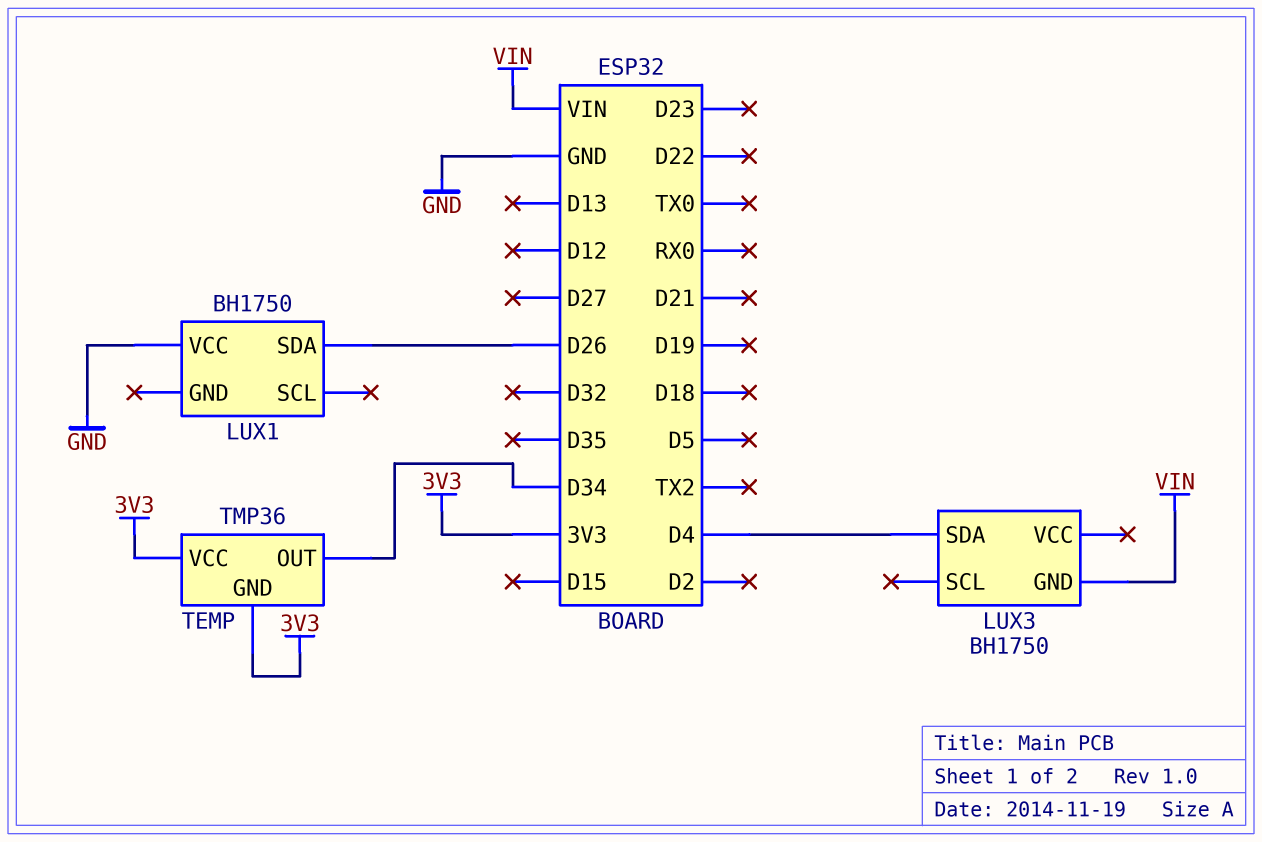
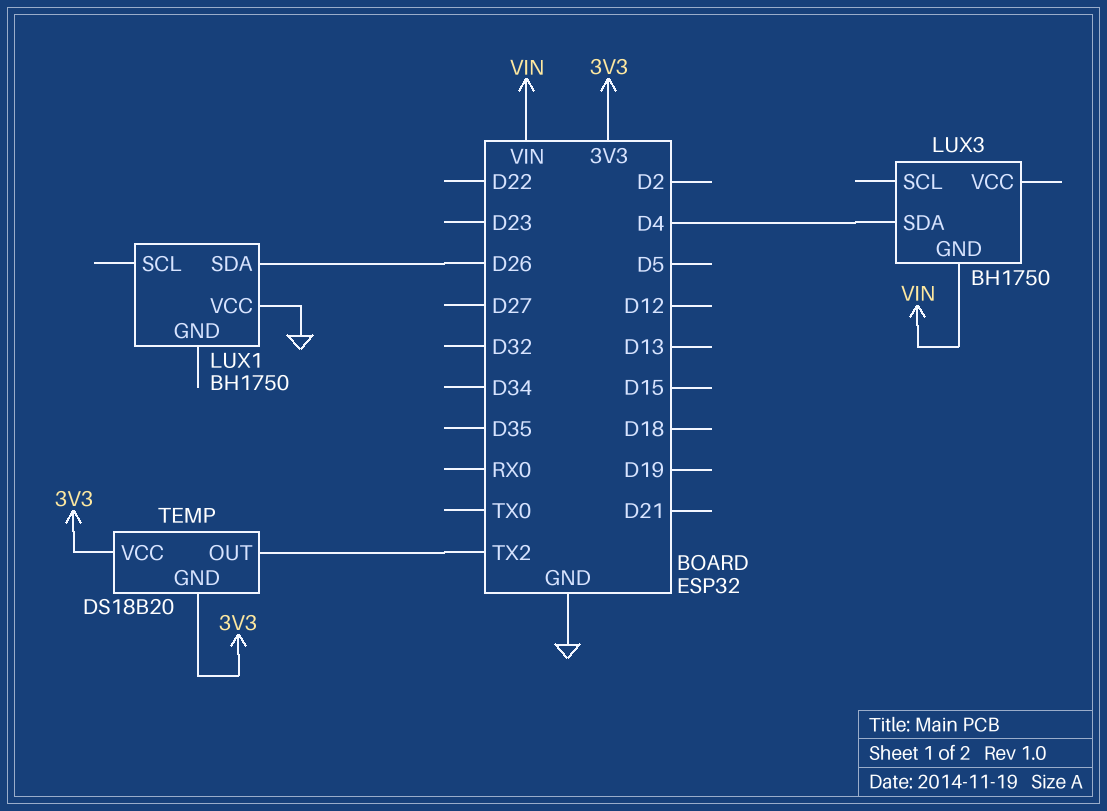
TEMP: TMP36 -> DS18B20
TEMP pin OUT: D34 -> TX2

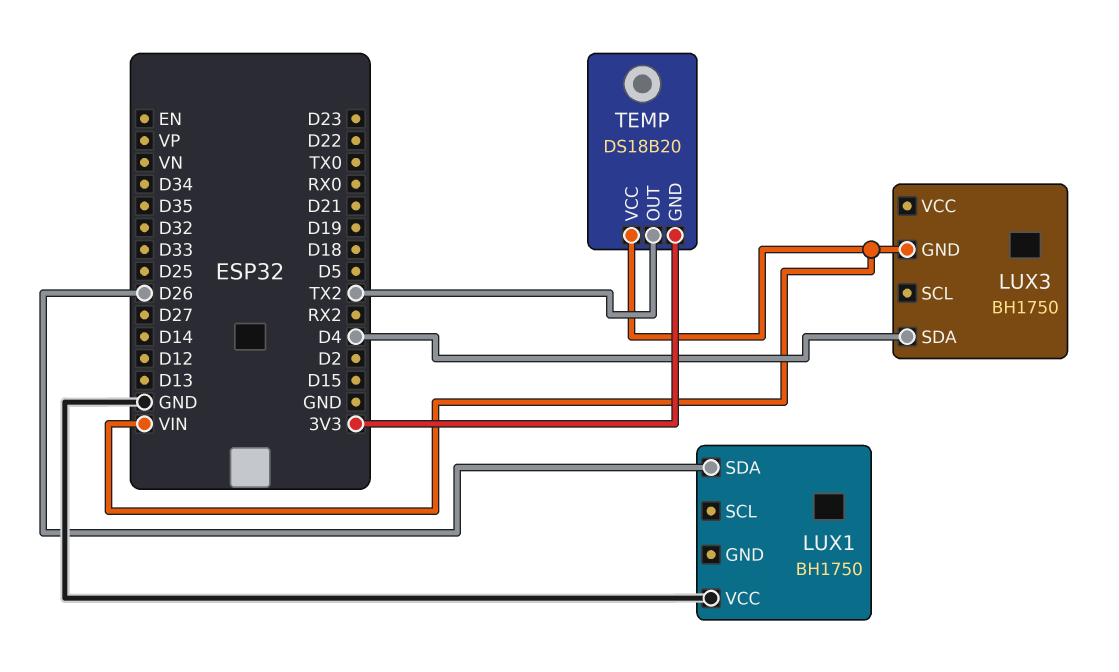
TEMP pin VCC: 3V3 -> VIN

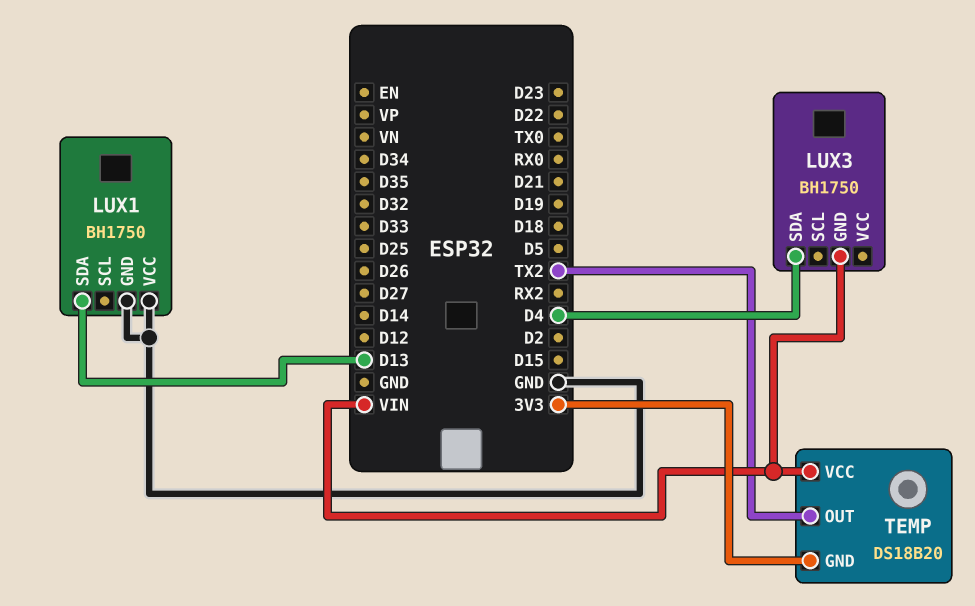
LUX1 pin GND: none -> GND
LUX1 pin SDA: D26 -> D13

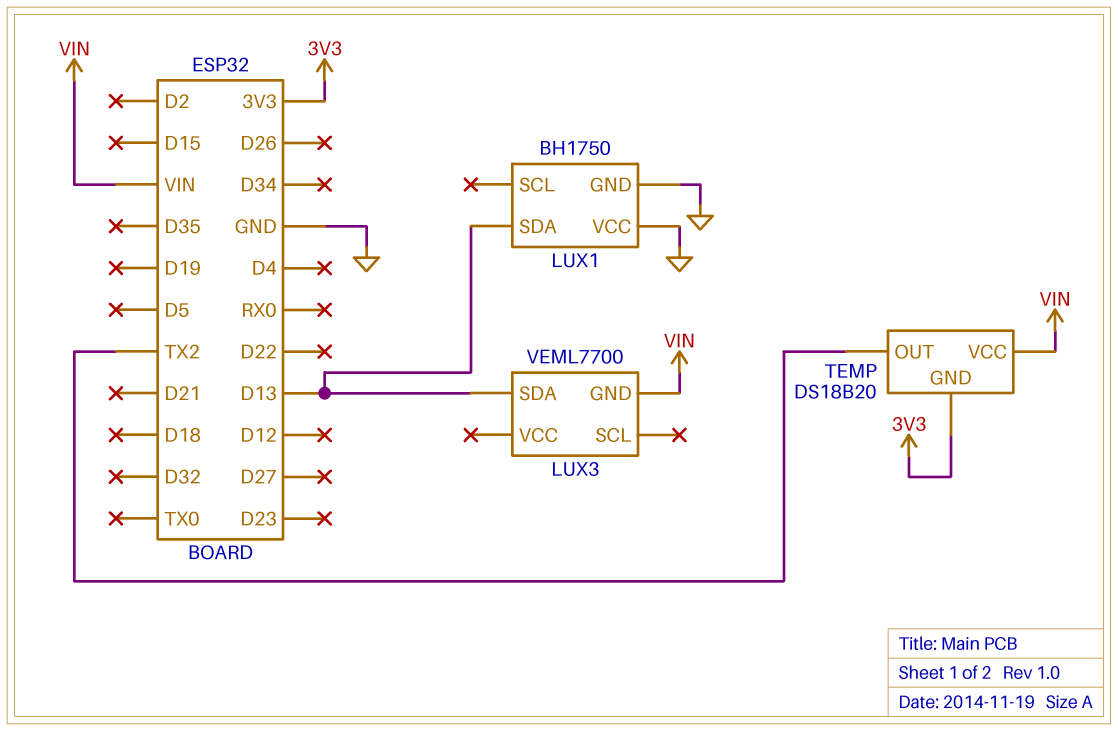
LUX3: BH1750 -> VEML7700
LUX3 pin SDA: D4 -> D13

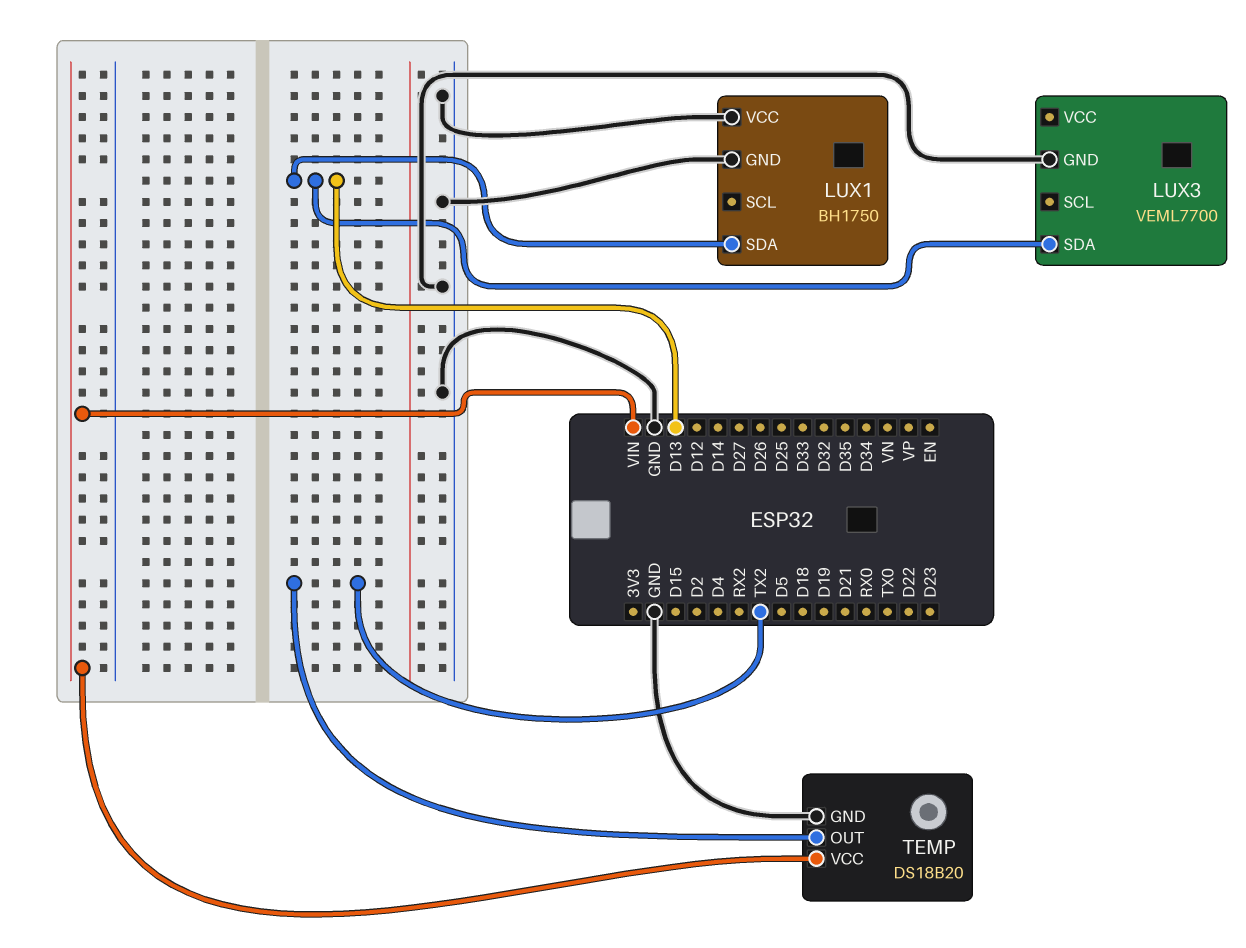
LUX3 pin GND: VIN -> GND
TEMP pin GND: 3V3 -> GND

